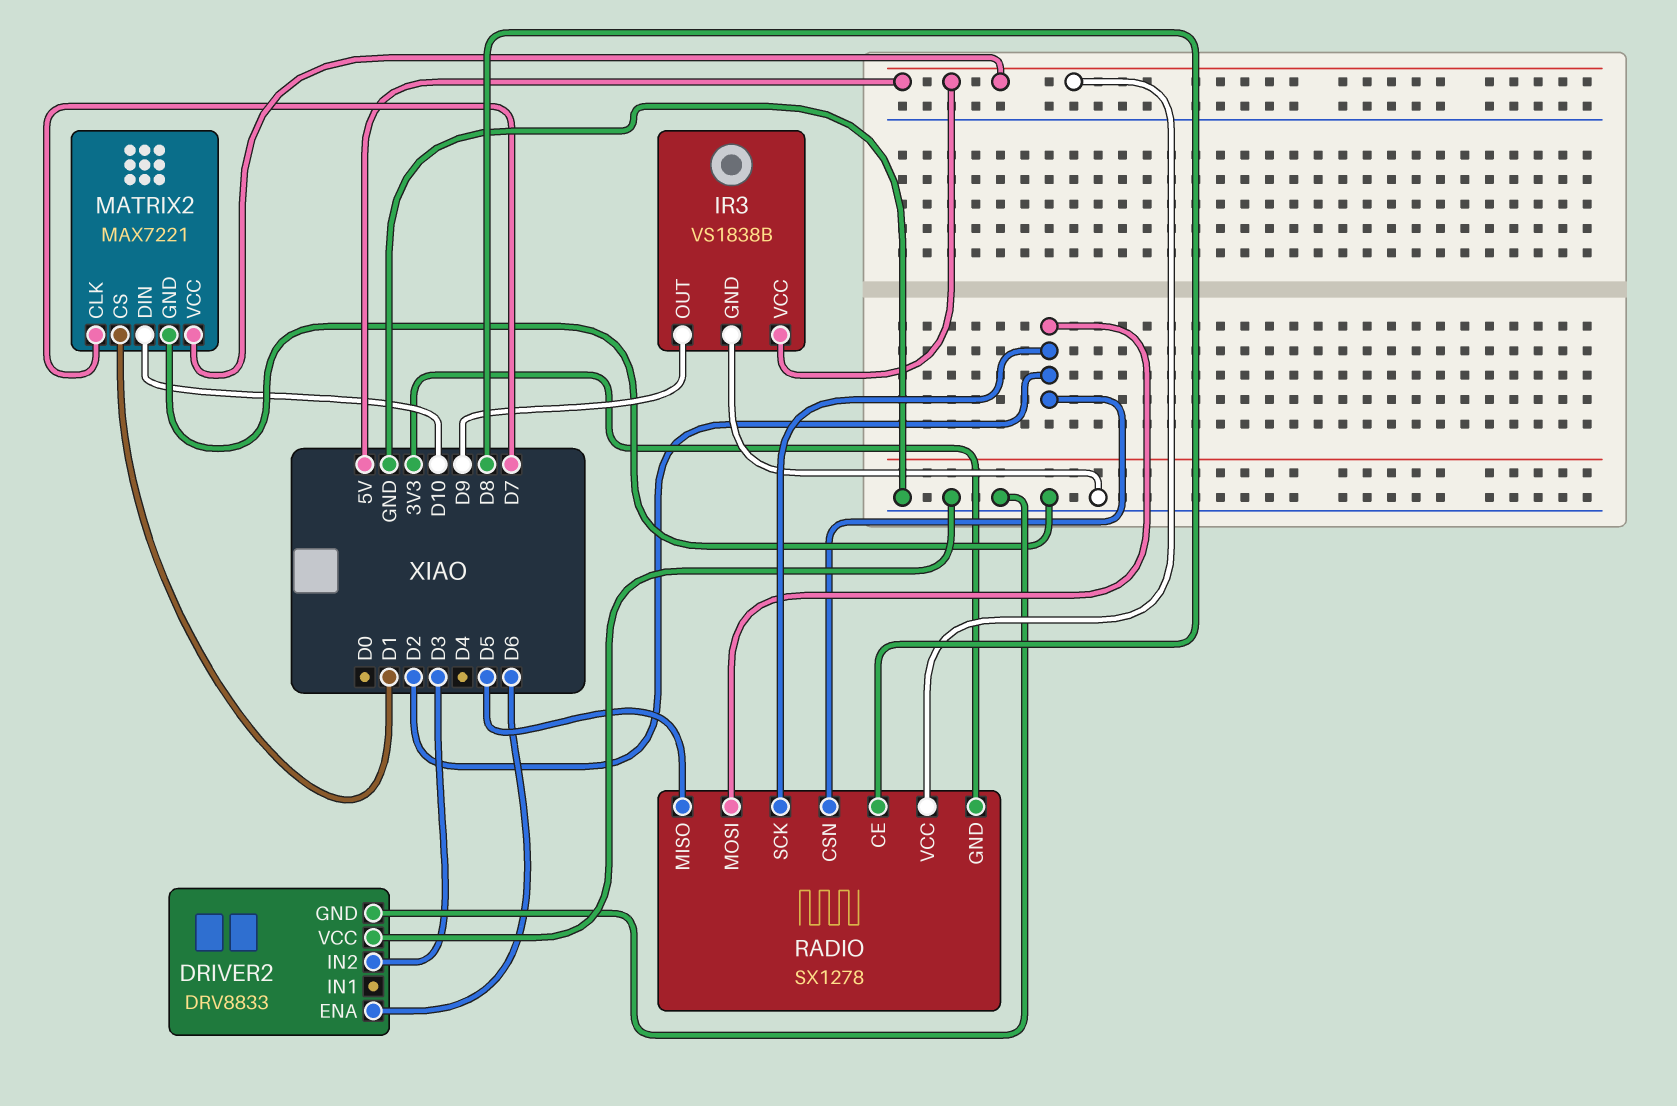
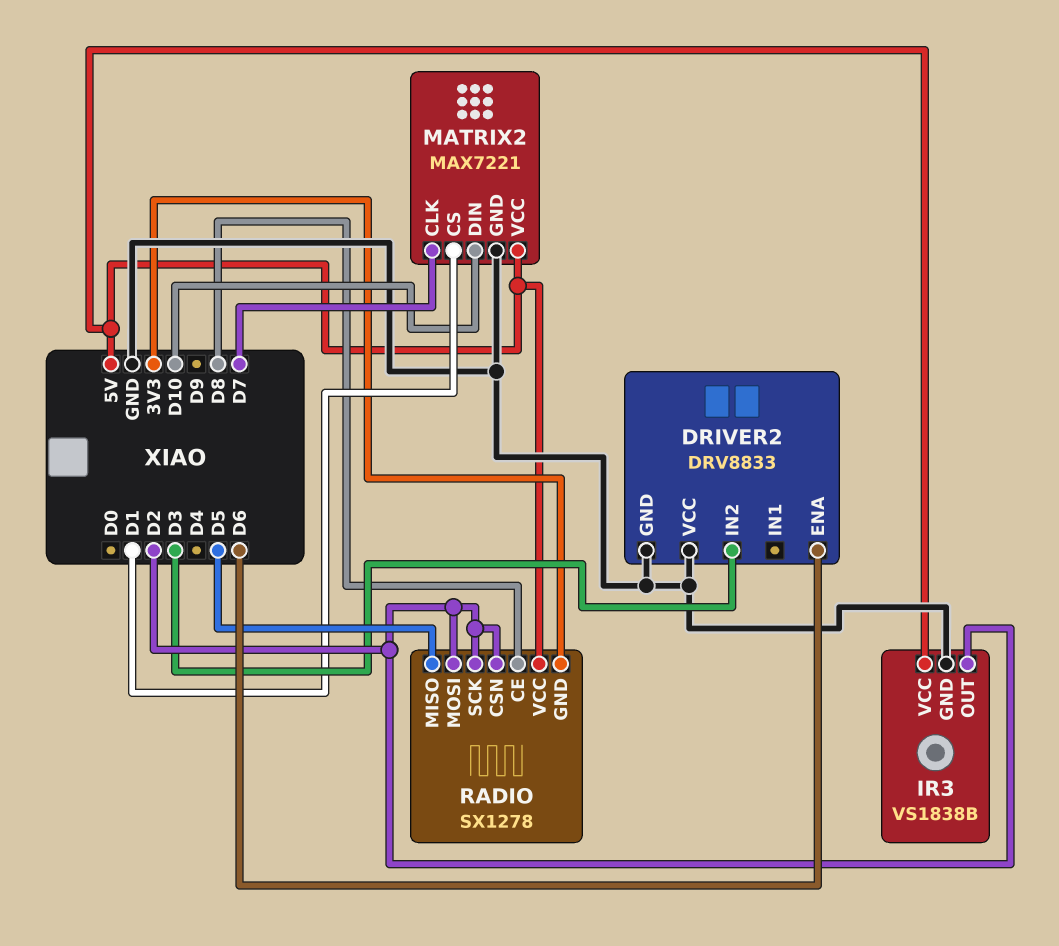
IR3 pin OUT: D9 -> D2

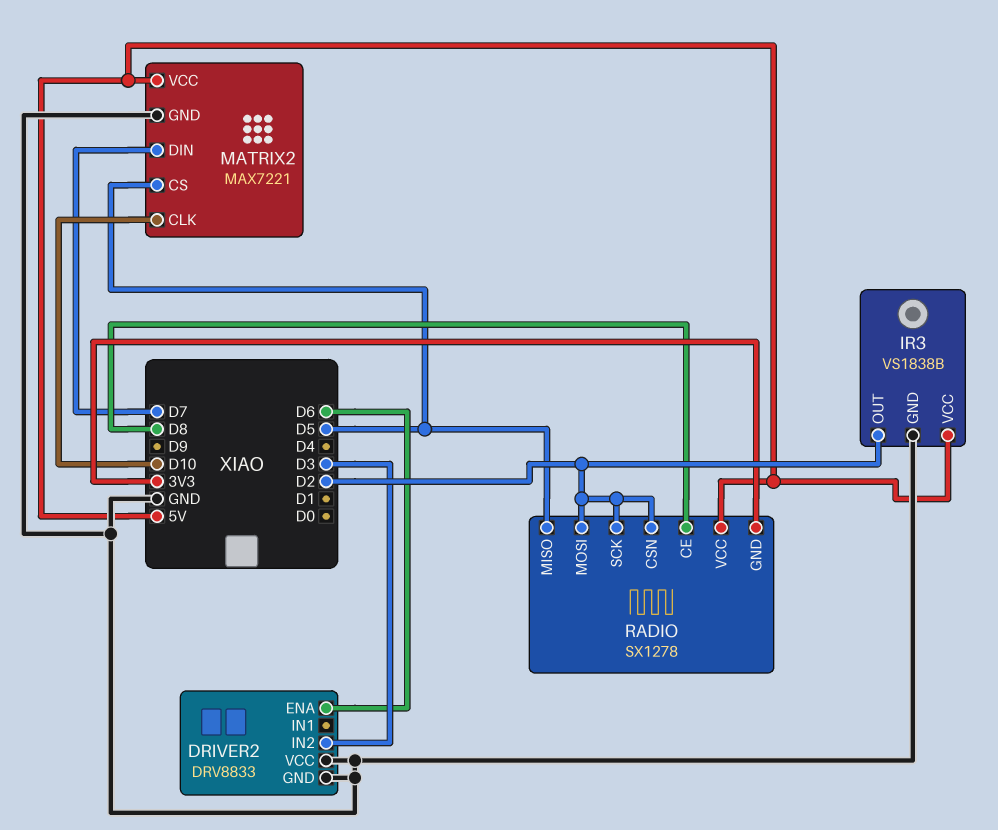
MATRIX2 pin CLK: D7 -> D10
MATRIX2 pin CS: D1 -> D5
MATRIX2 pin DIN: D10 -> D7

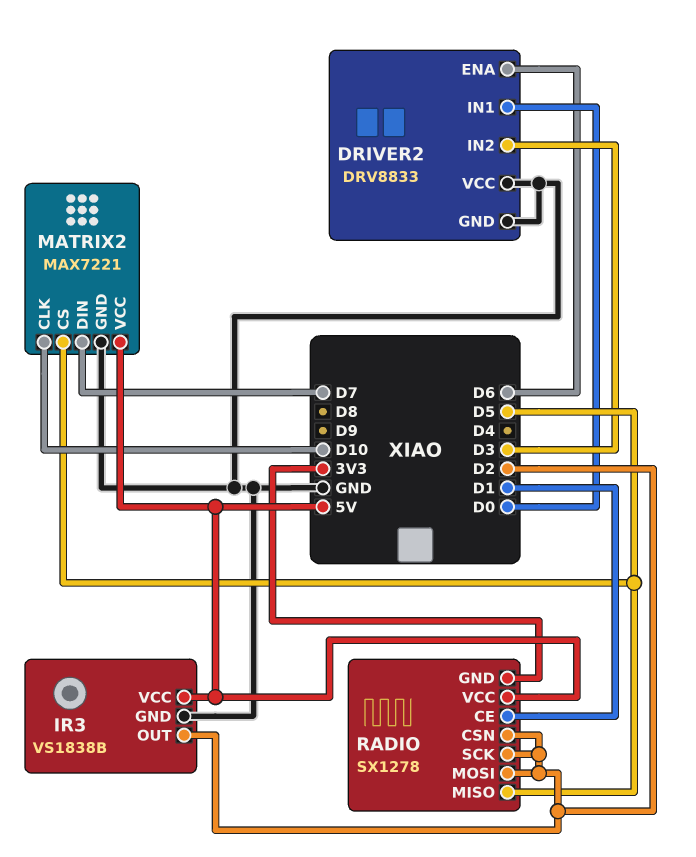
DRIVER2 pin IN1: none -> D0
RADIO pin CE: D8 -> D1

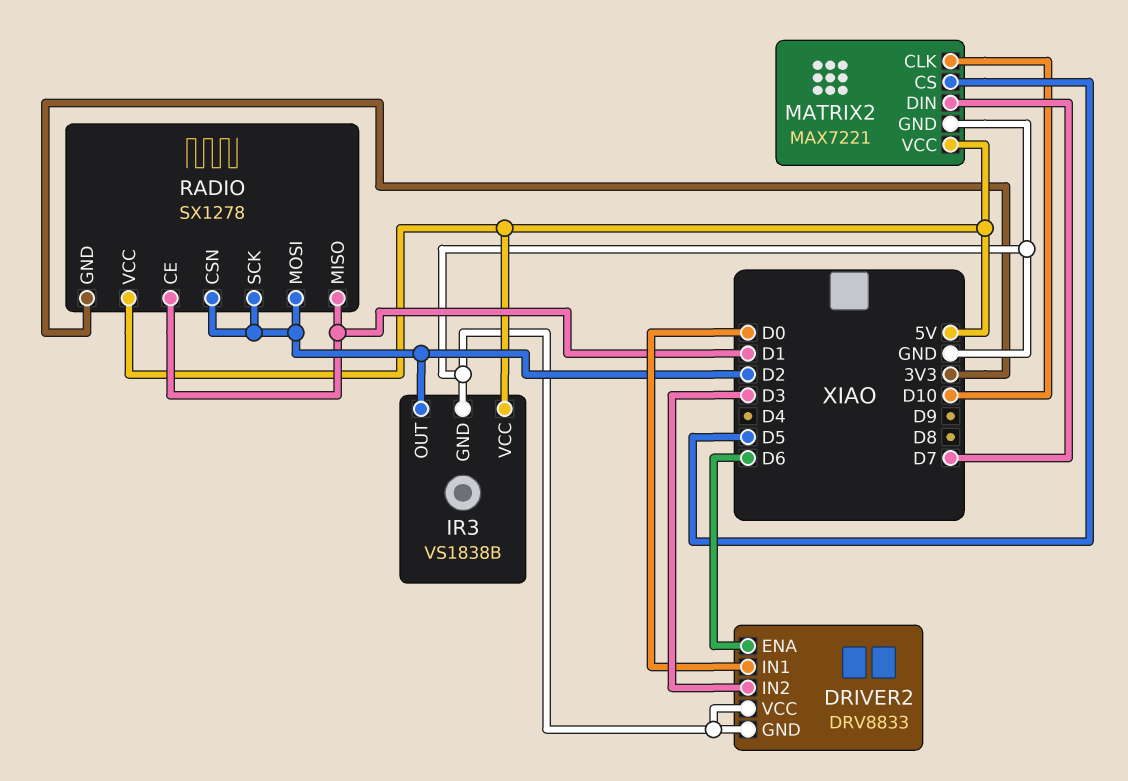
RADIO pin MISO: D5 -> D1

